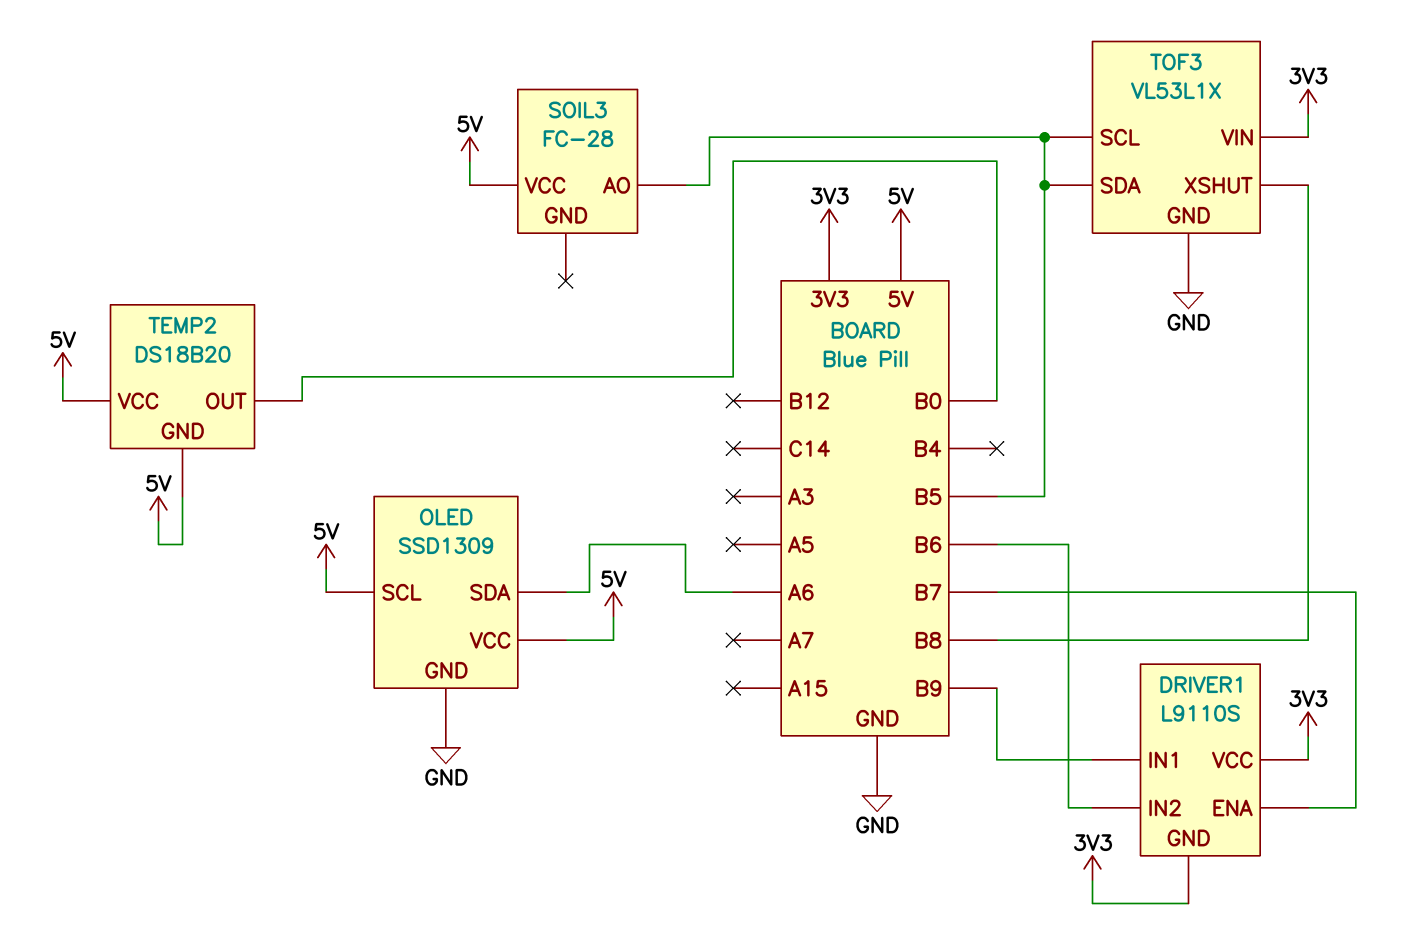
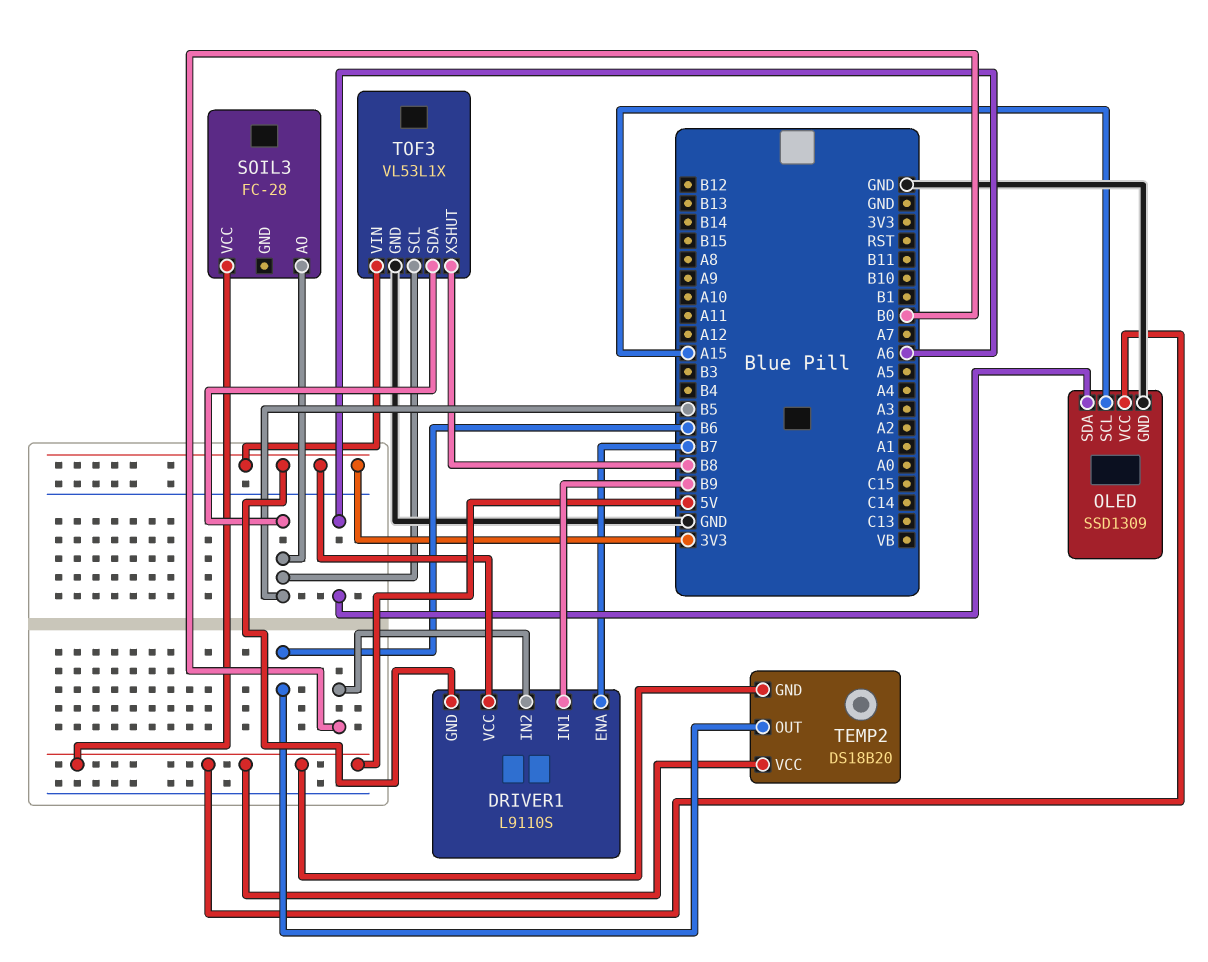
DRIVER1 pin IN2: B6 -> B0
OLED pin SCL: 5V -> A15
TEMP2 pin OUT: B0 -> B6

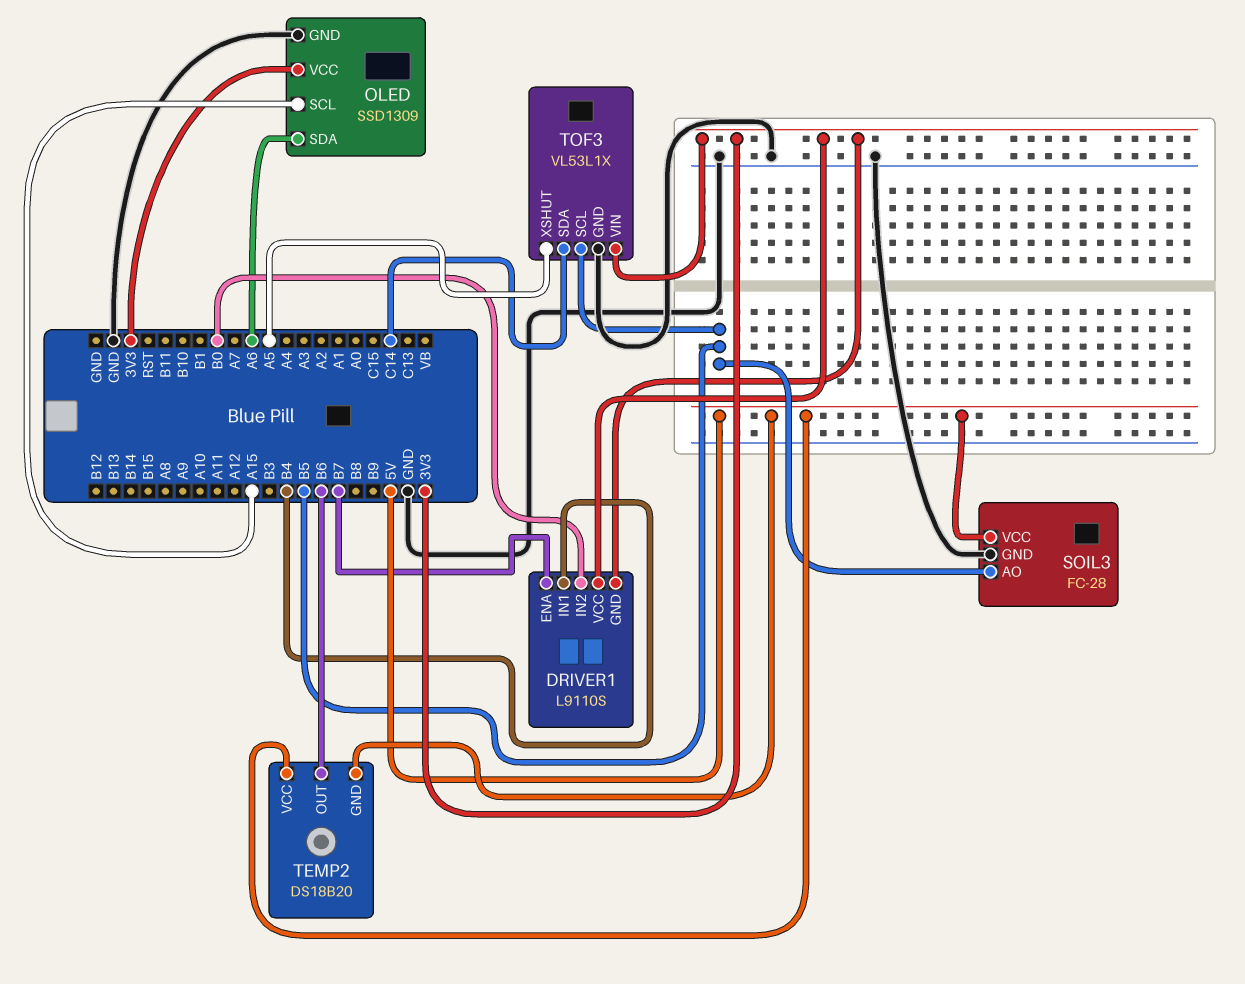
DRIVER1 pin IN1: B9 -> B4
OLED pin VCC: 5V -> 3V3
SOIL3 pin GND: none -> GND
TOF3 pin SDA: B5 -> C14
TOF3 pin XSHUT: B8 -> A5

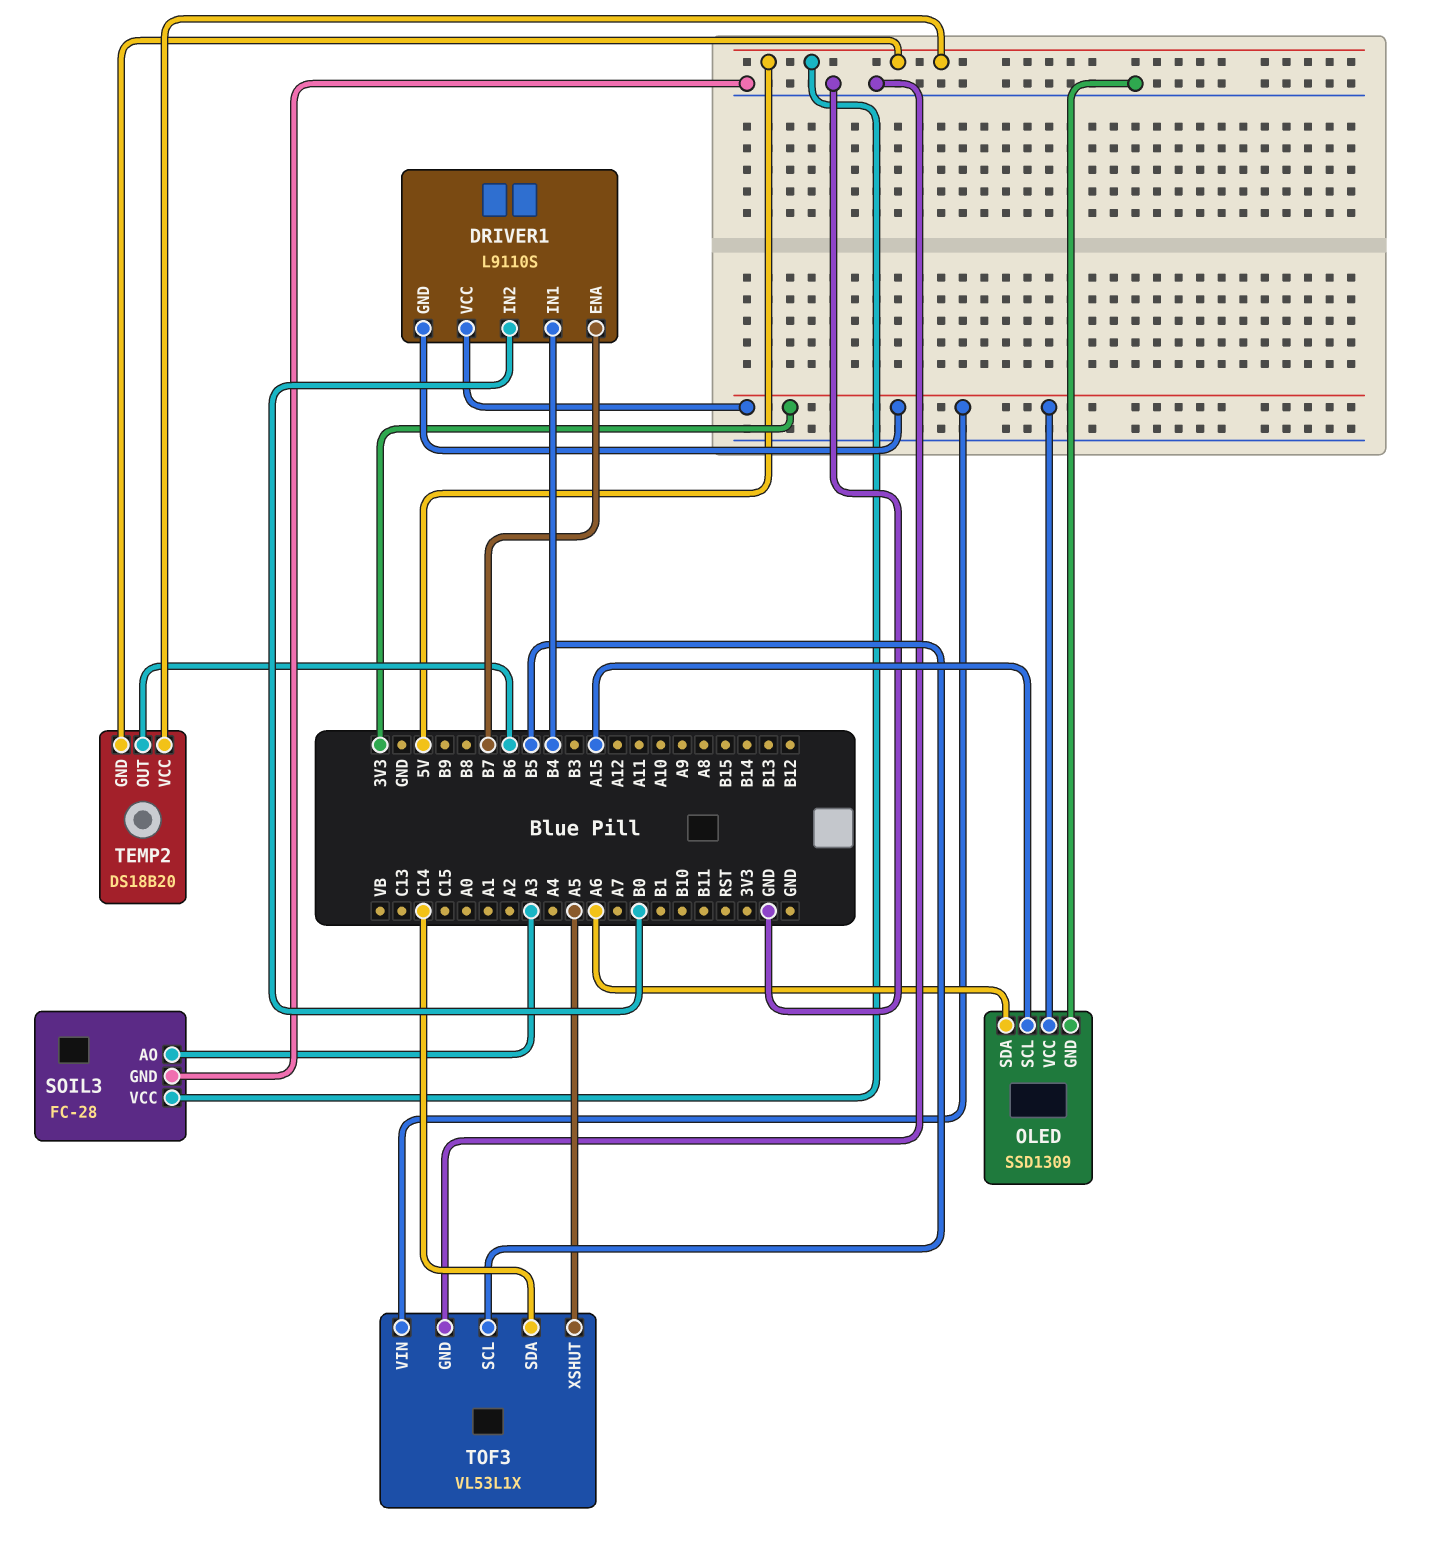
SOIL3 pin AO: B5 -> A3

